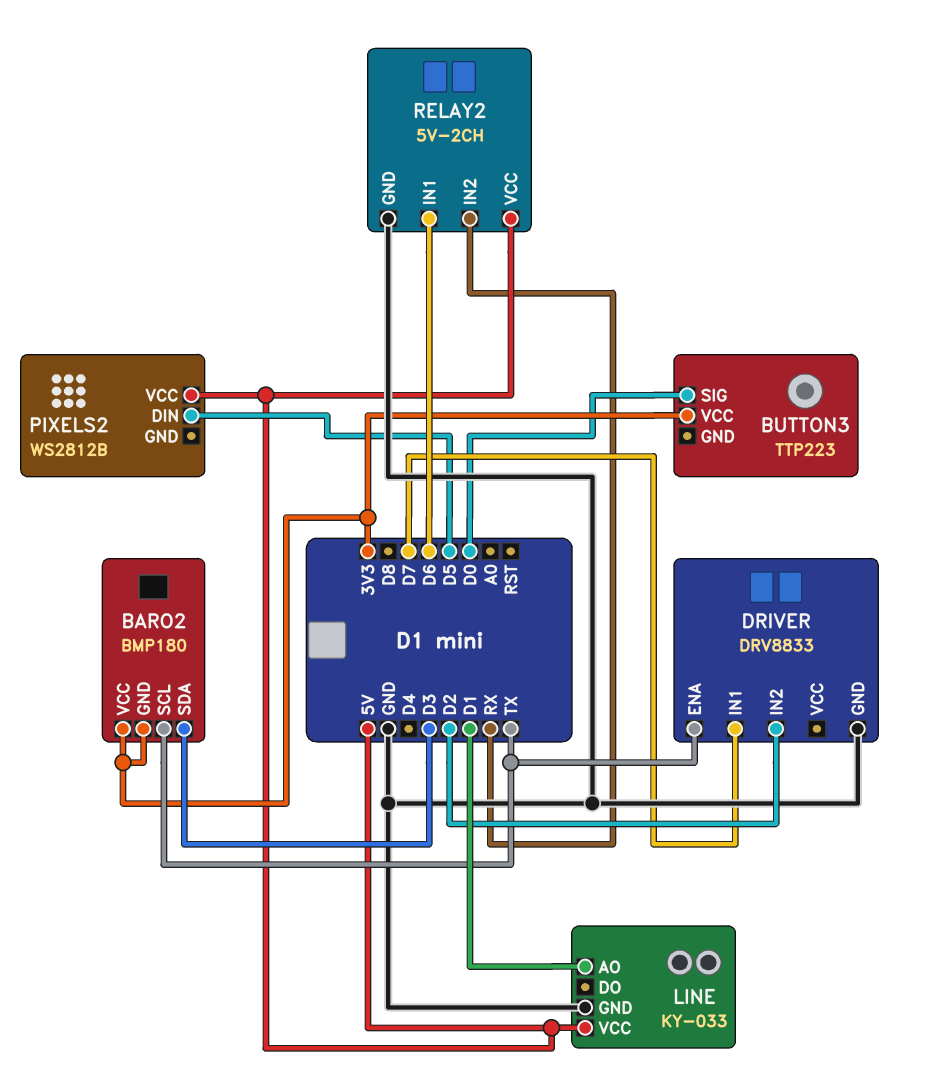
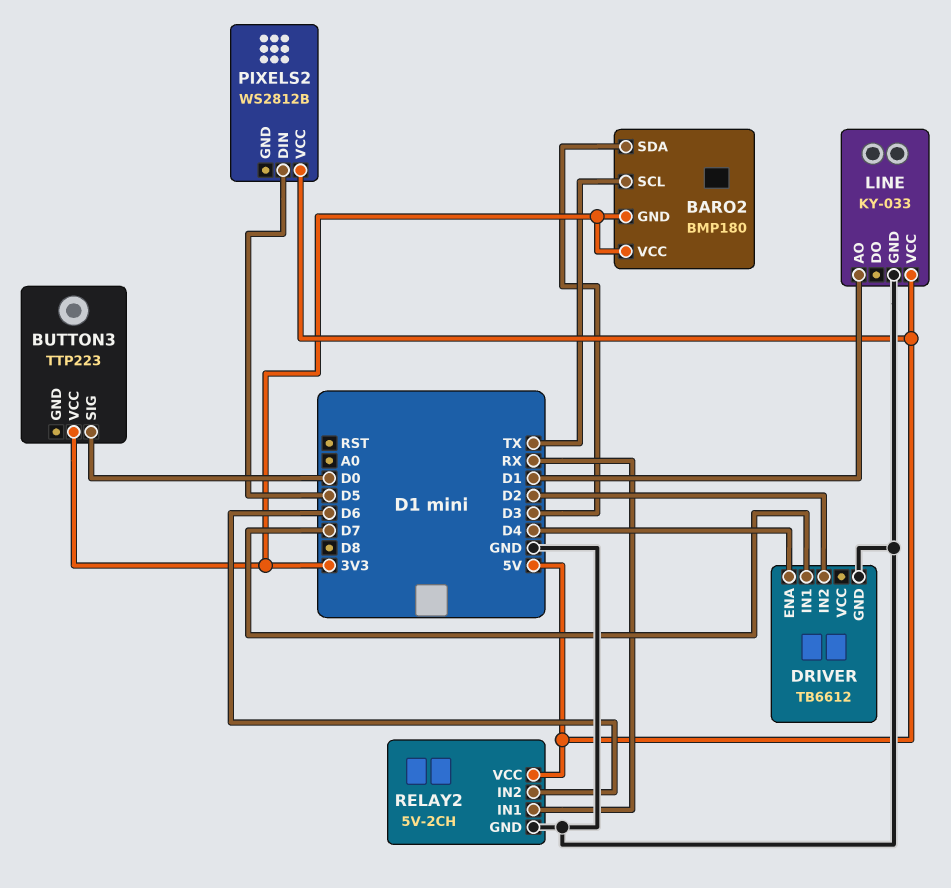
DRIVER: DRV8833 -> TB6612
DRIVER pin ENA: TX -> D4
RELAY2 pin IN1: D6 -> RX
RELAY2 pin IN2: RX -> D6

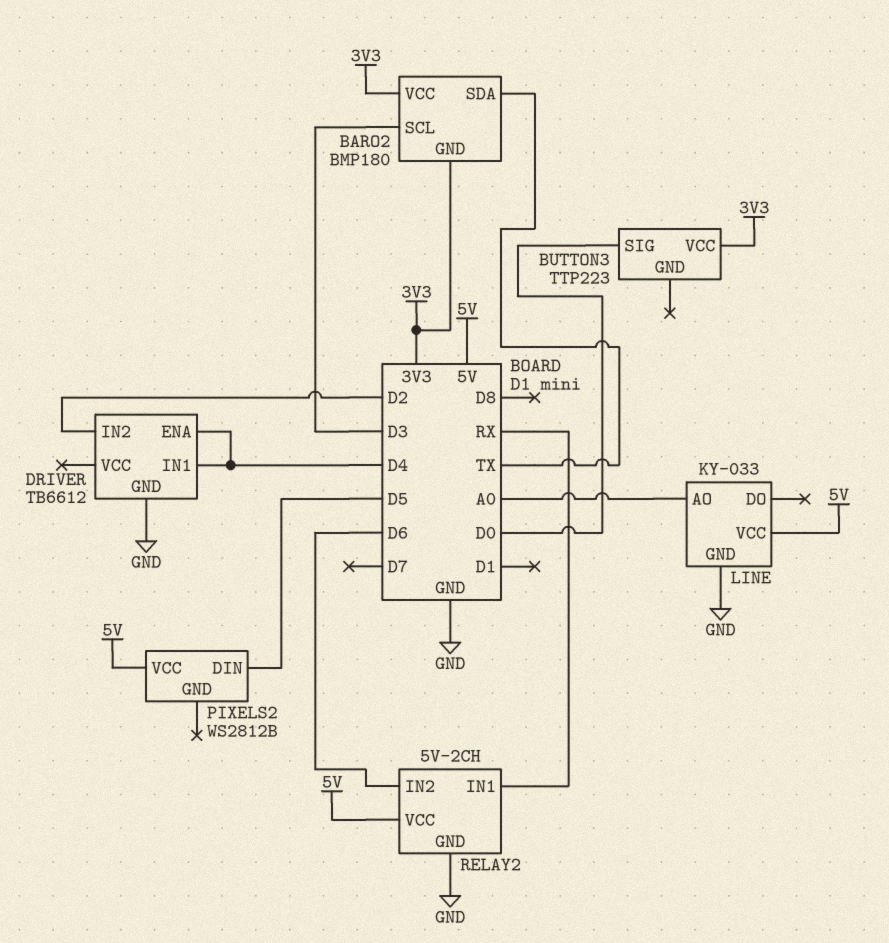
BARO2 pin SCL: TX -> D3
BARO2 pin SDA: D3 -> TX
DRIVER pin IN1: D7 -> D4
LINE pin AO: D1 -> A0

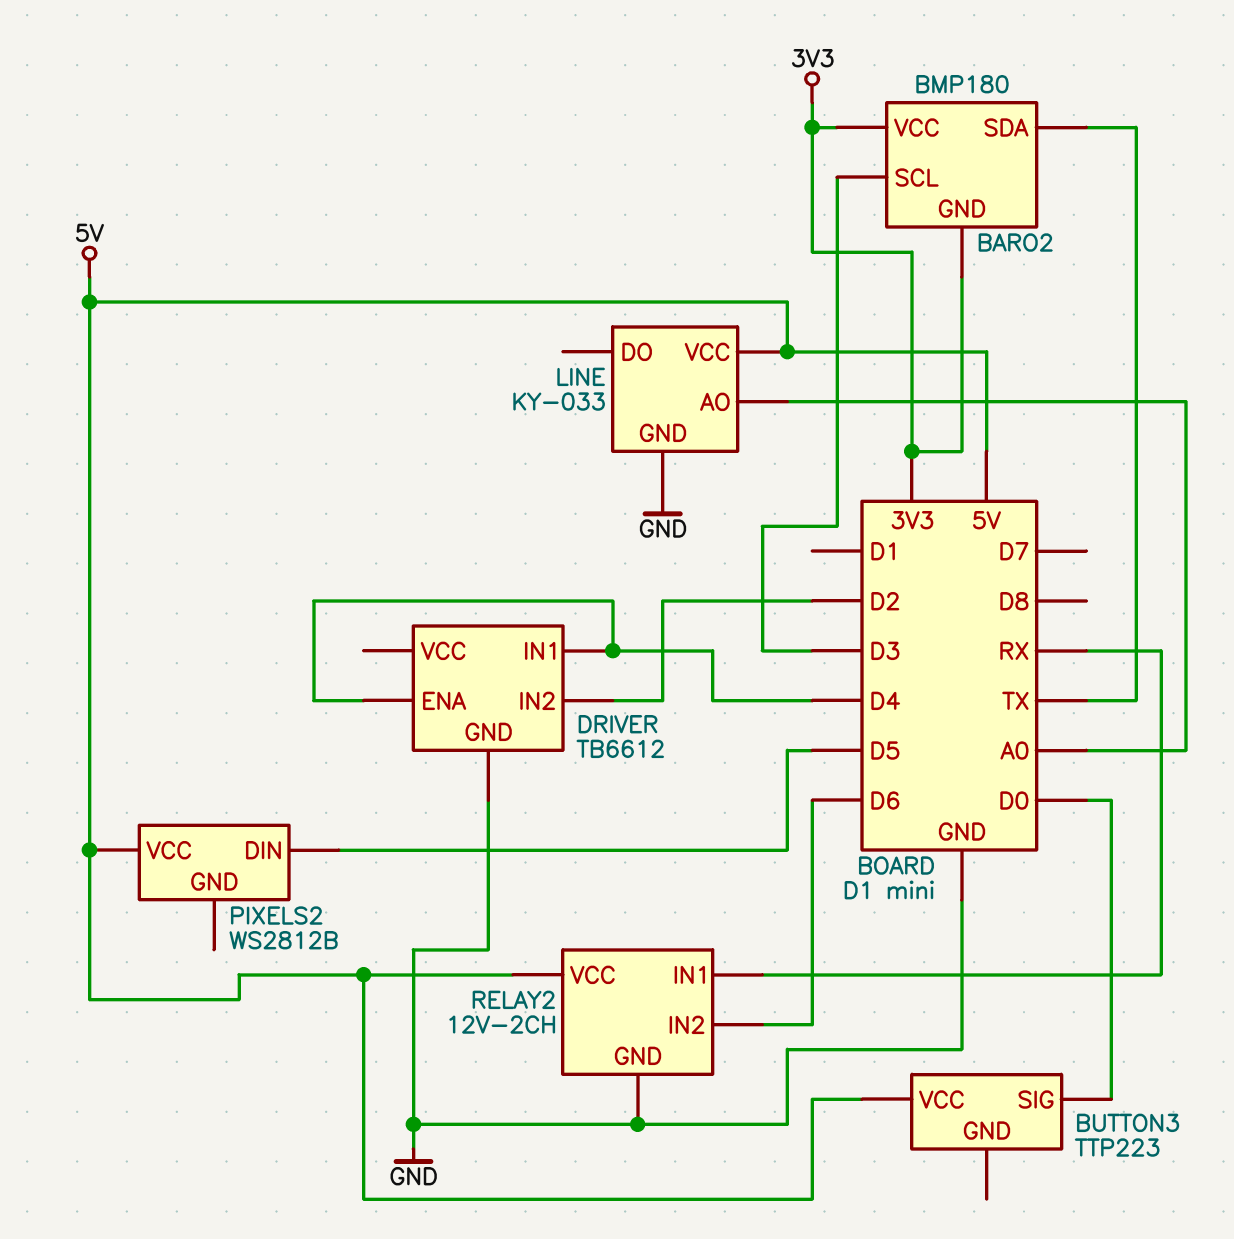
BUTTON3 pin VCC: 3V3 -> 5V
RELAY2: 5V-2CH -> 12V-2CH

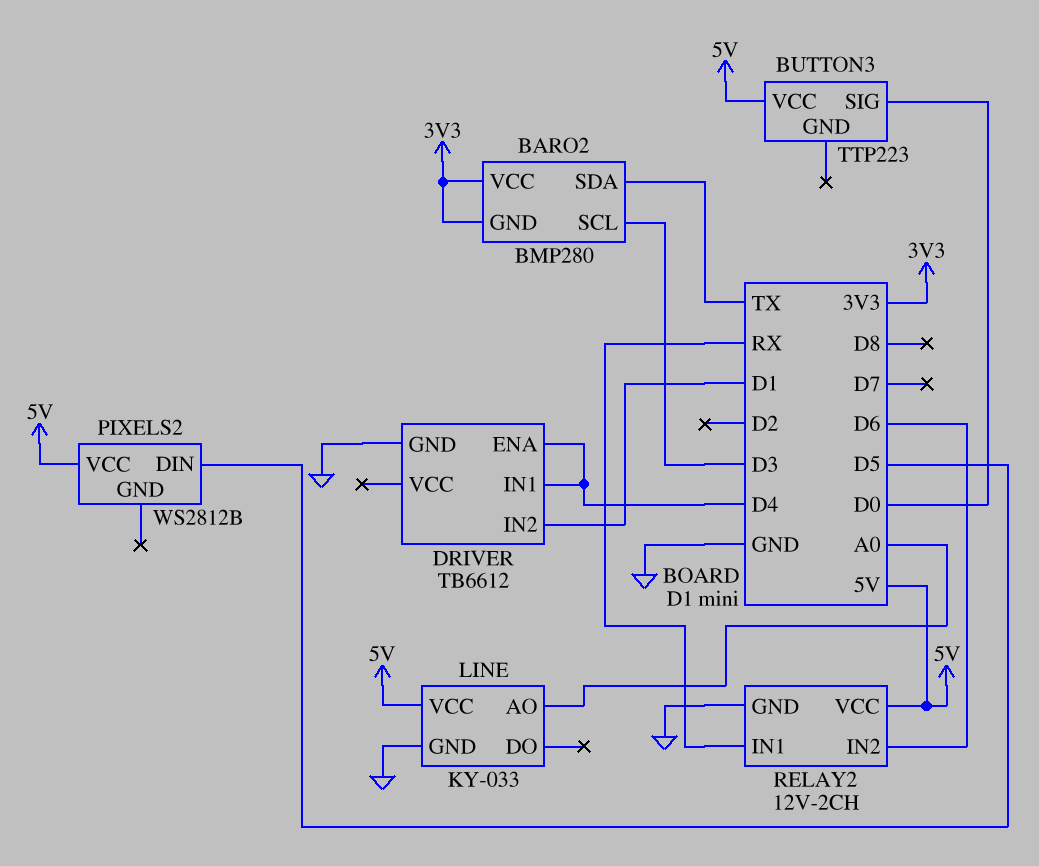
BARO2: BMP180 -> BMP280
DRIVER pin IN2: D2 -> D1

